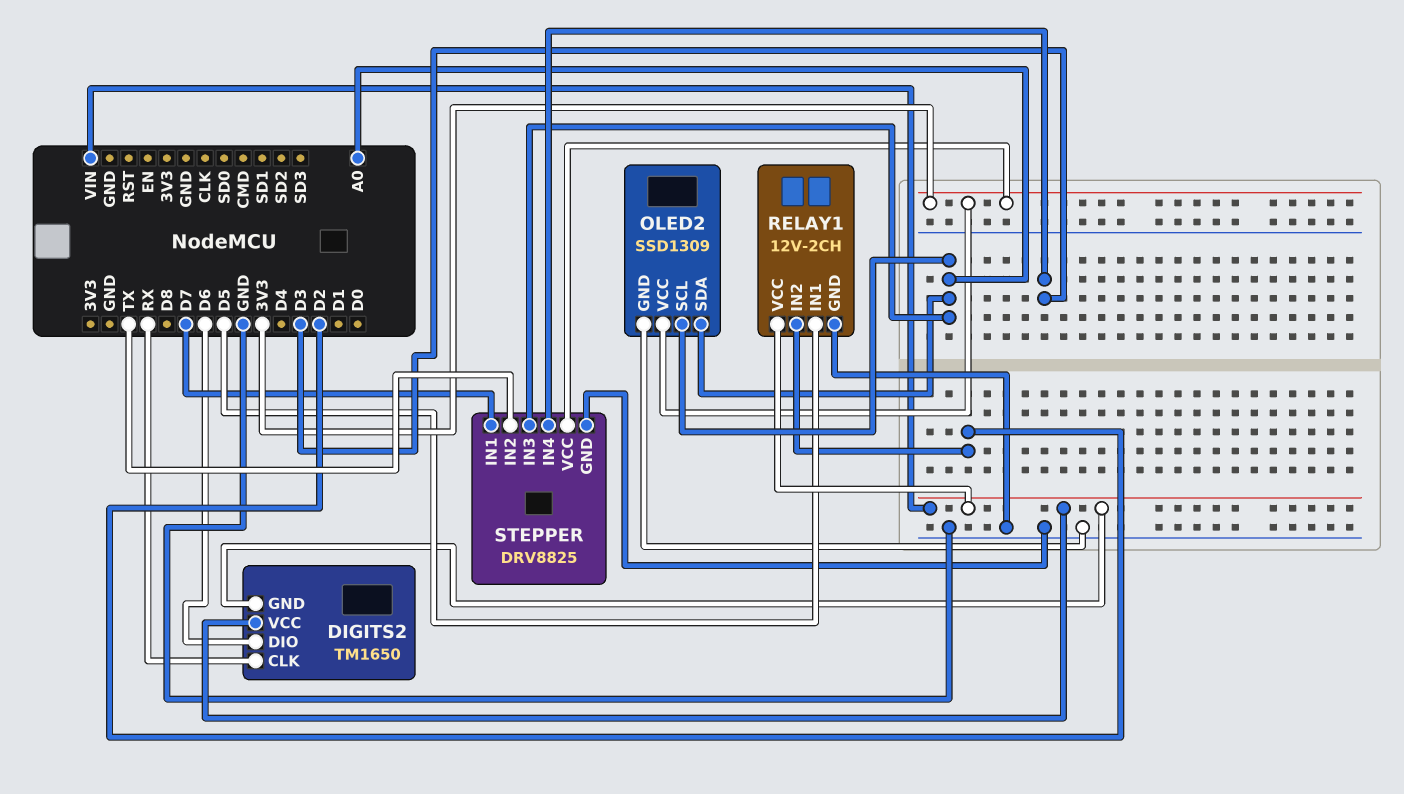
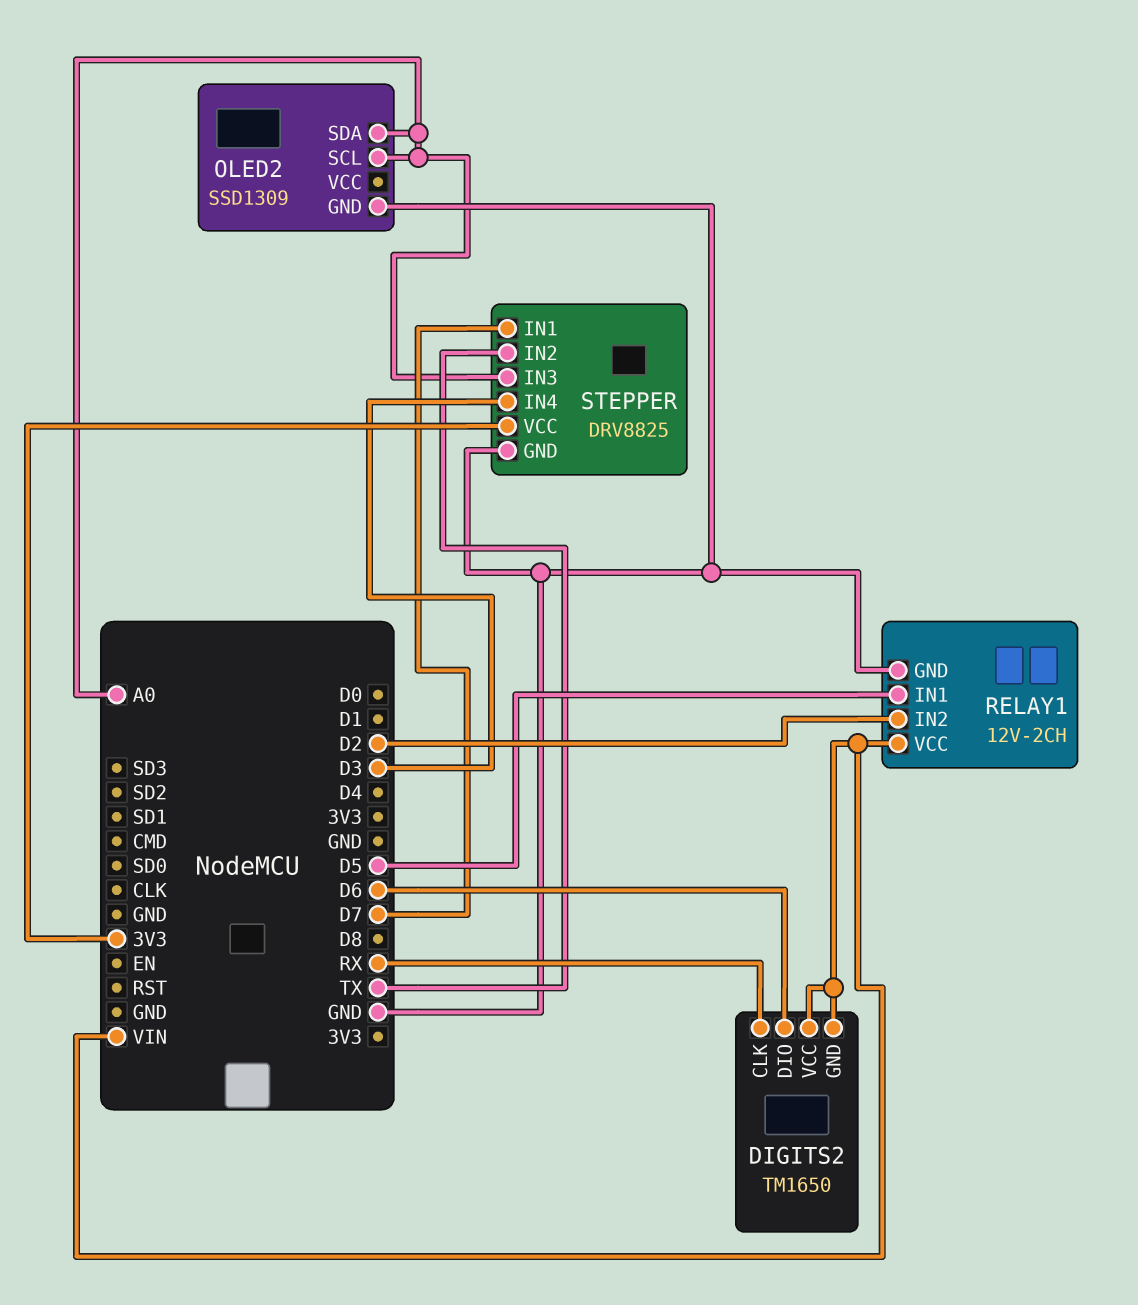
OLED2 pin VCC: 3V3 -> none

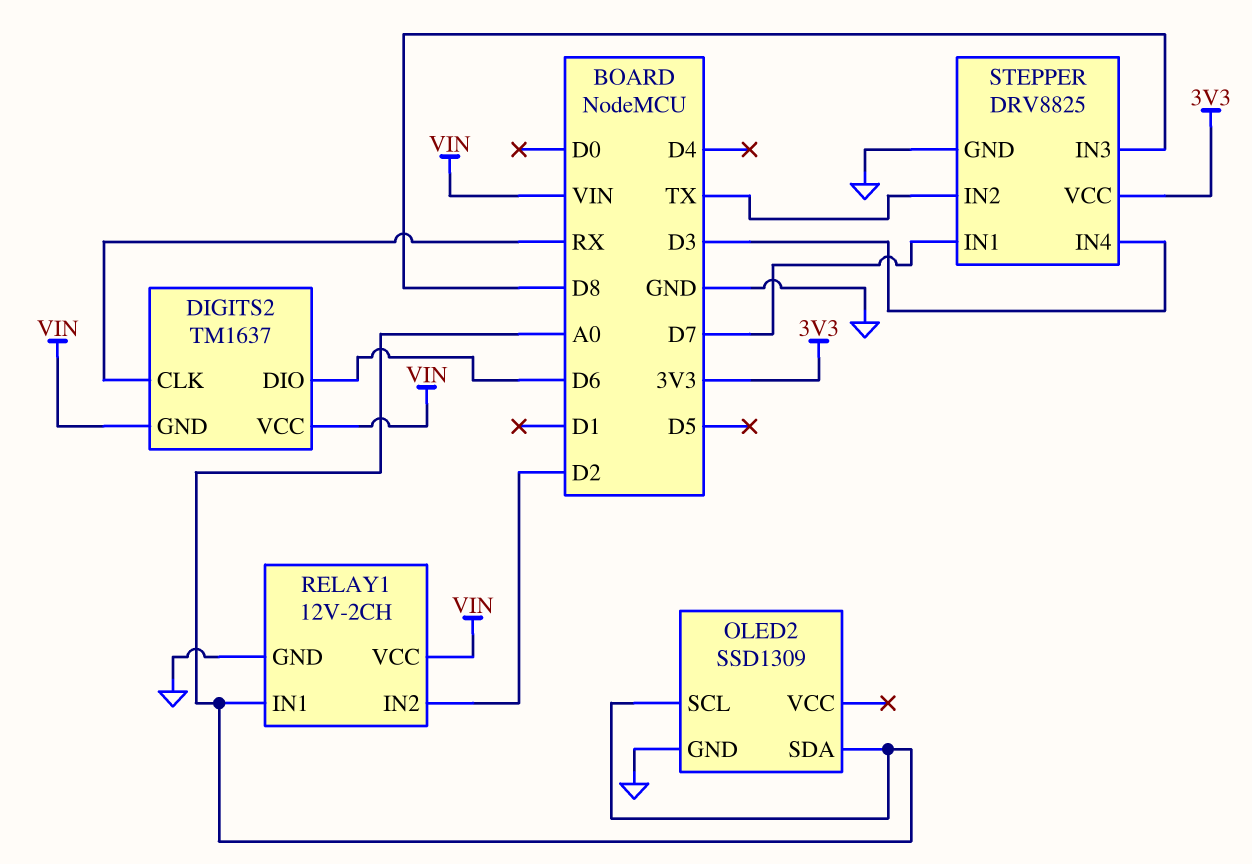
DIGITS2: TM1650 -> TM1637
RELAY1 pin IN1: D5 -> A0
STEPPER pin IN3: A0 -> D8

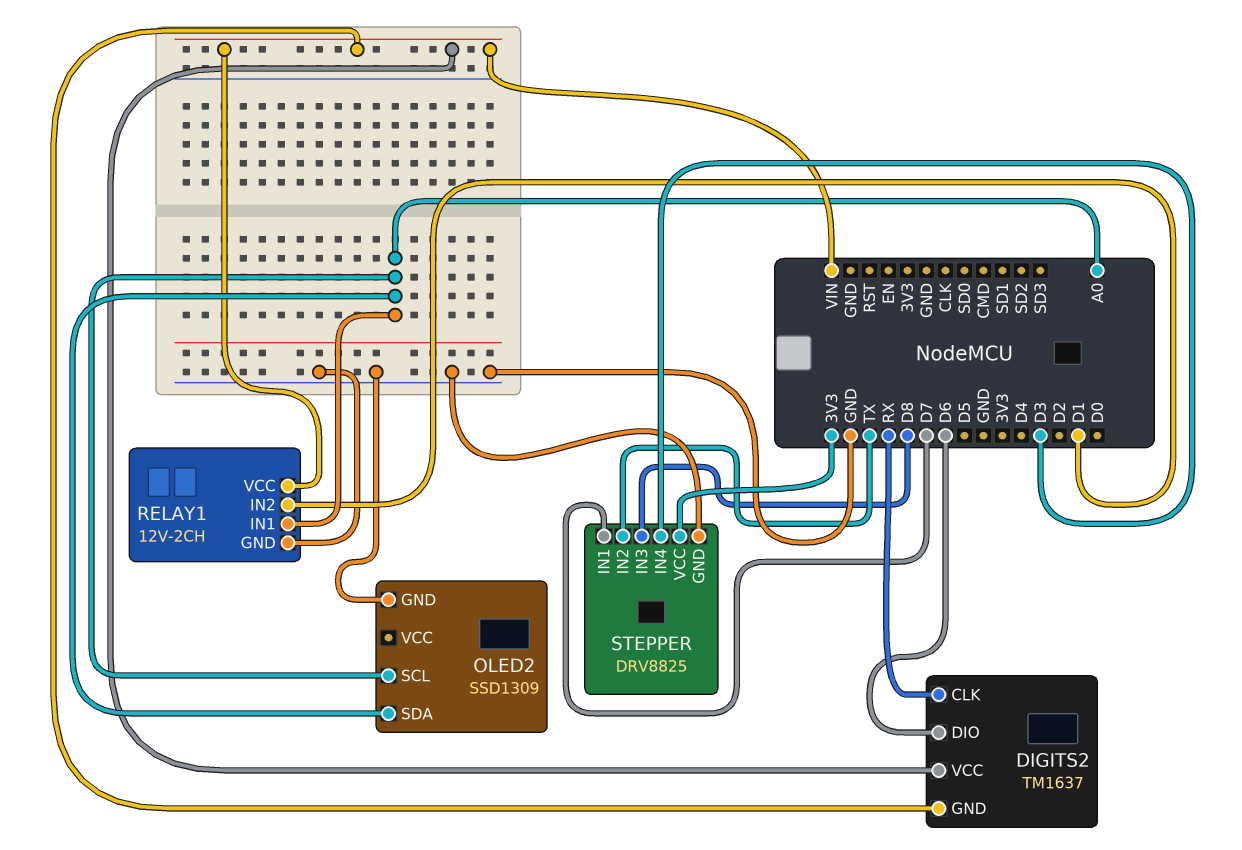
RELAY1 pin IN2: D2 -> D1

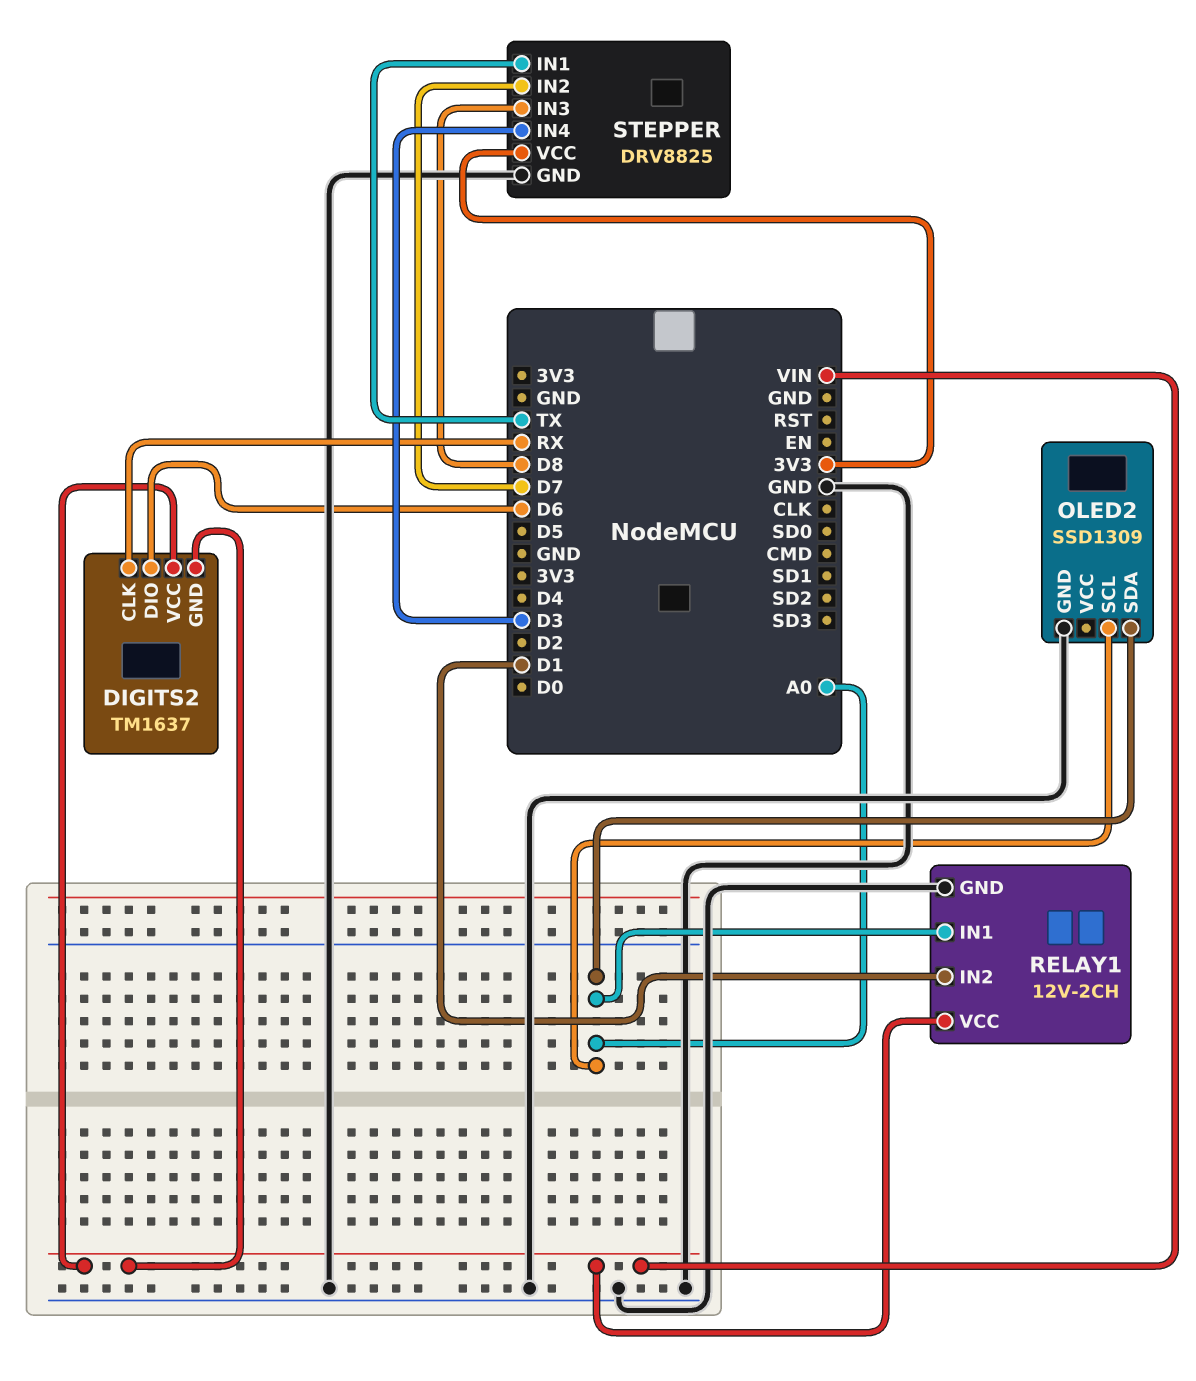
STEPPER pin IN1: D7 -> TX
STEPPER pin IN2: TX -> D7

